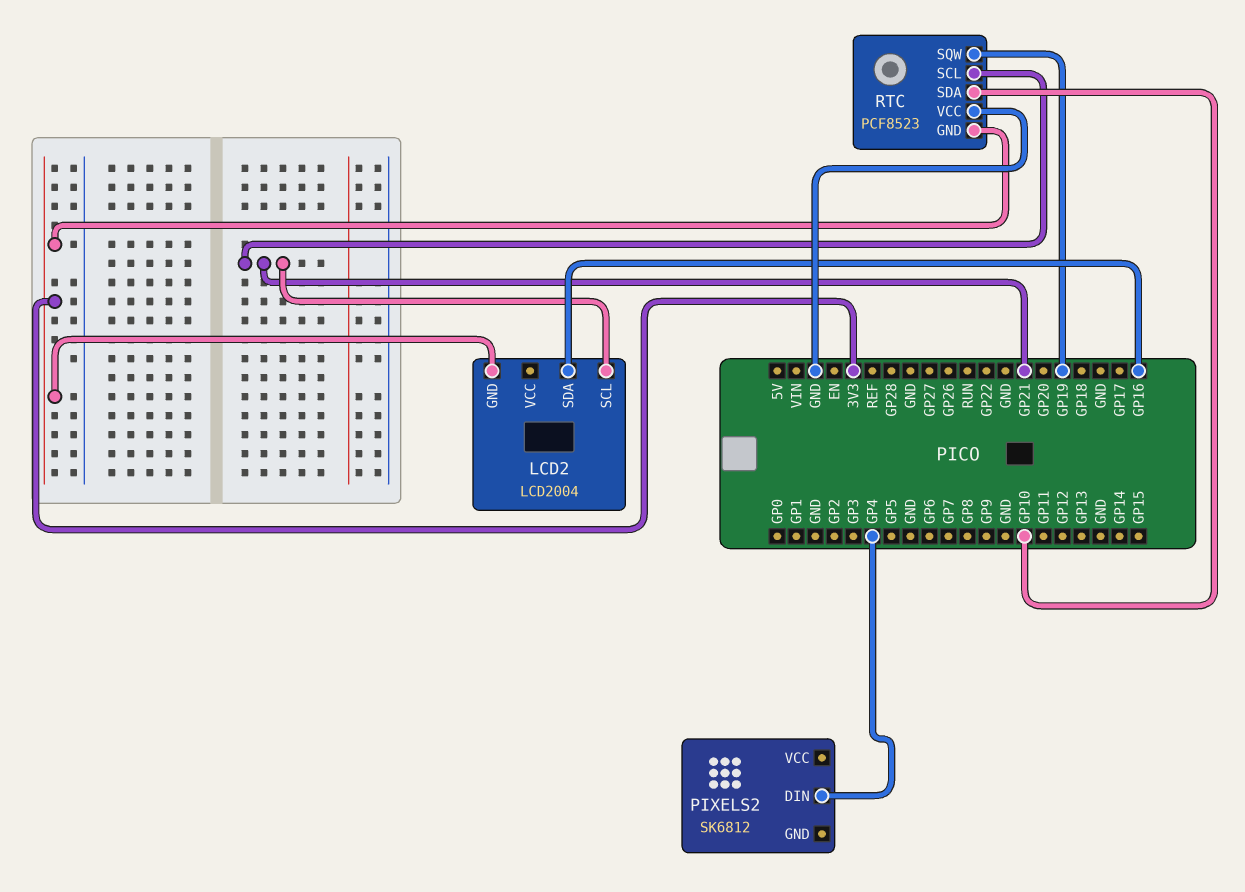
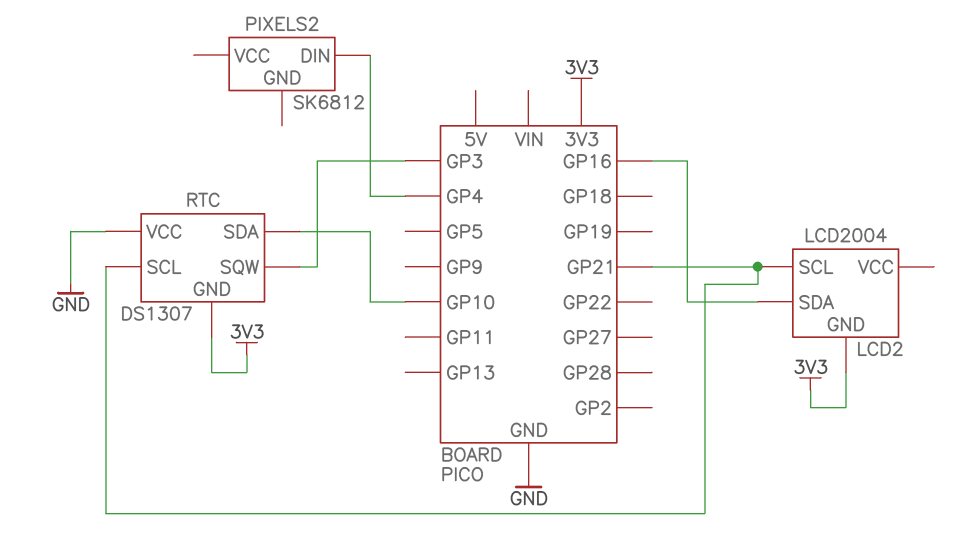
RTC: PCF8523 -> DS1307
RTC pin SQW: GP19 -> GP3

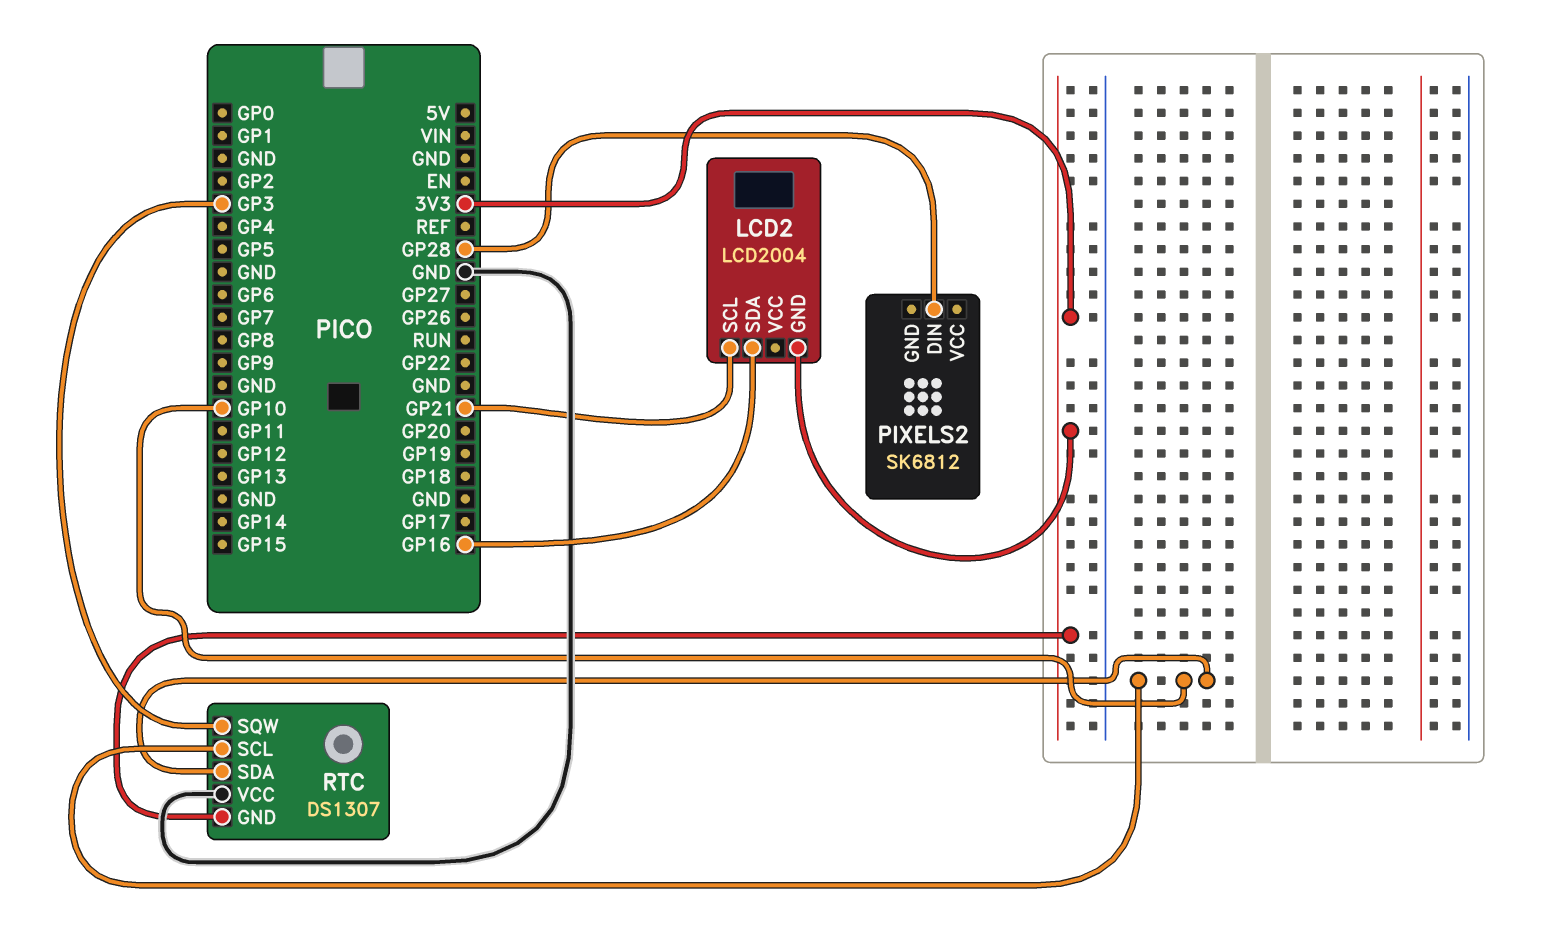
PIXELS2 pin DIN: GP4 -> GP28
RTC pin SCL: GP21 -> GP10

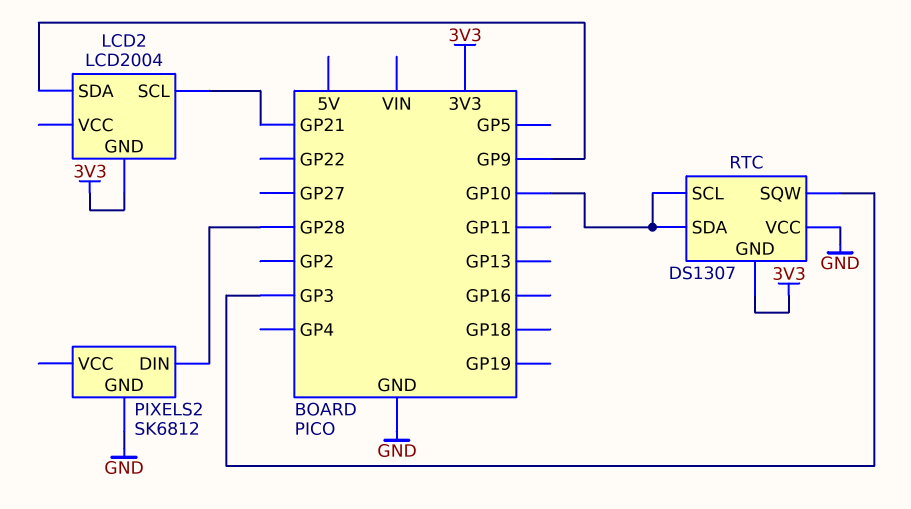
LCD2 pin SDA: GP16 -> GP9
PIXELS2 pin GND: none -> GND

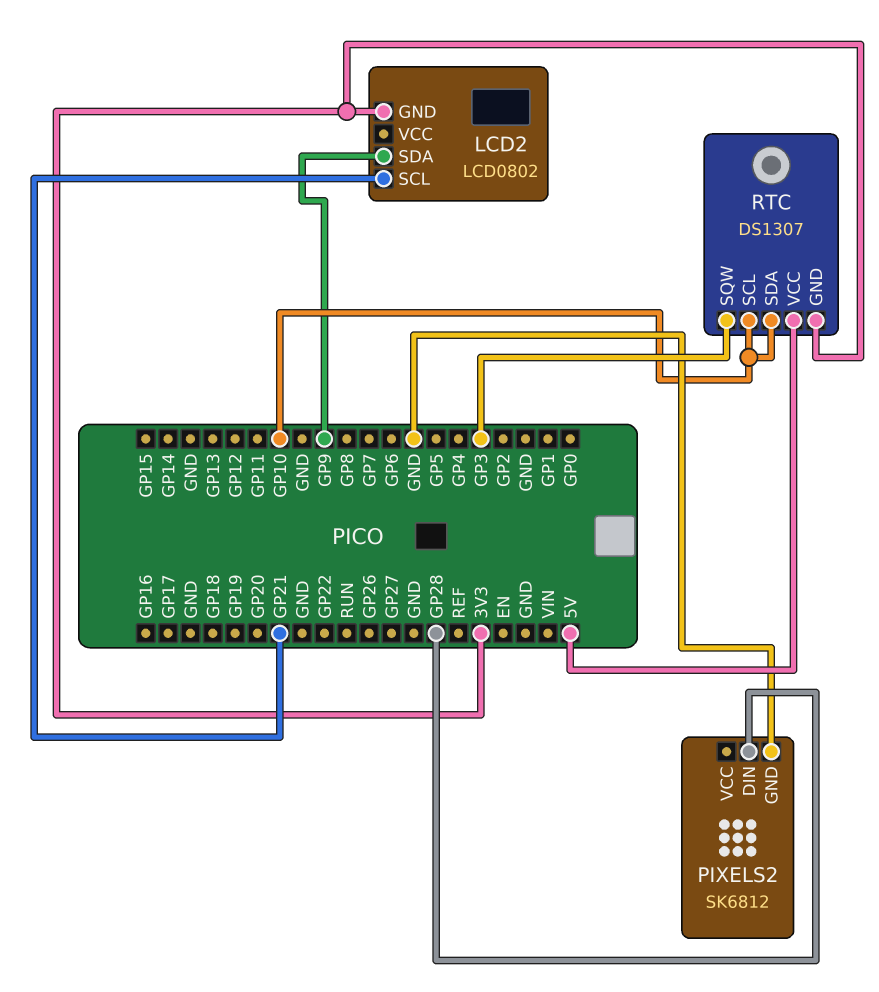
LCD2: LCD2004 -> LCD0802
RTC pin VCC: GND -> 5V

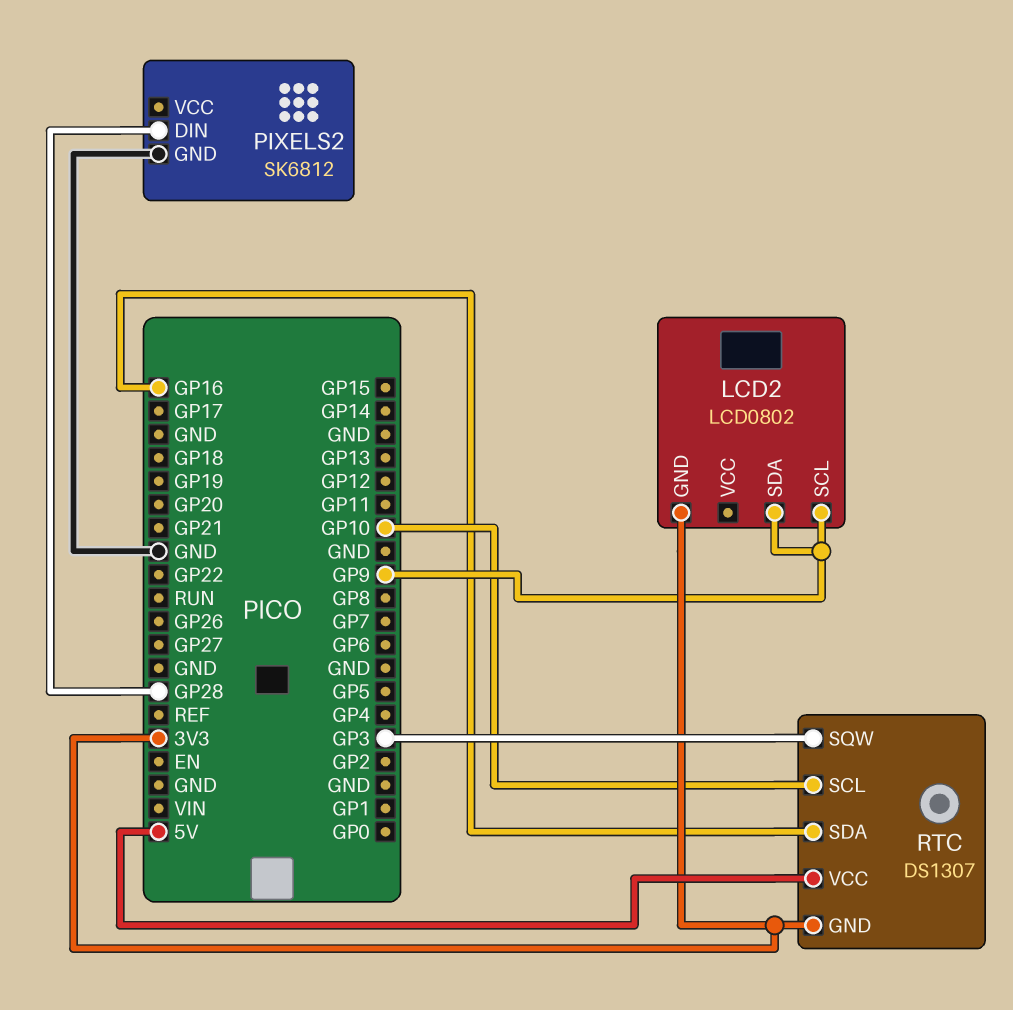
LCD2 pin SCL: GP21 -> GP9
RTC pin SDA: GP10 -> GP16

